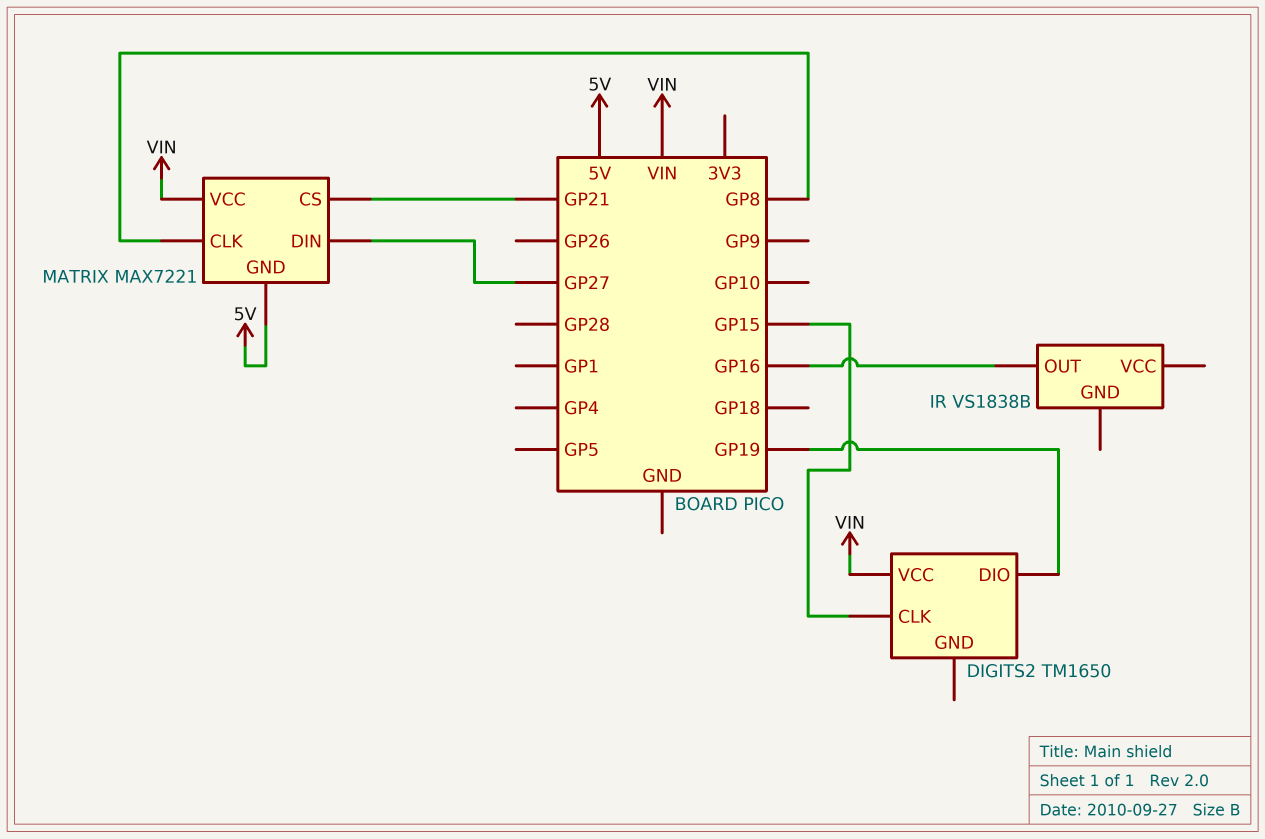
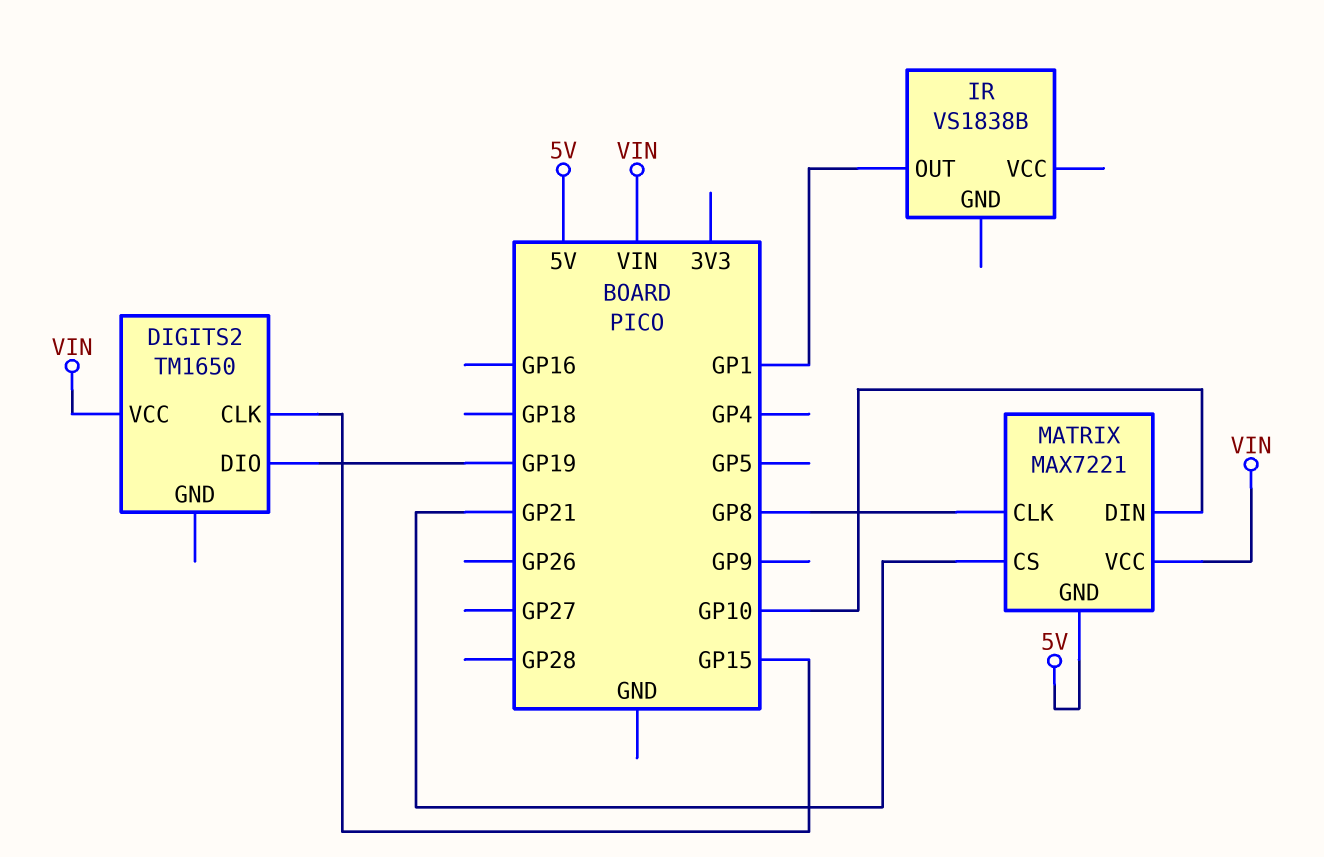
IR pin OUT: GP16 -> GP1
MATRIX pin DIN: GP27 -> GP10

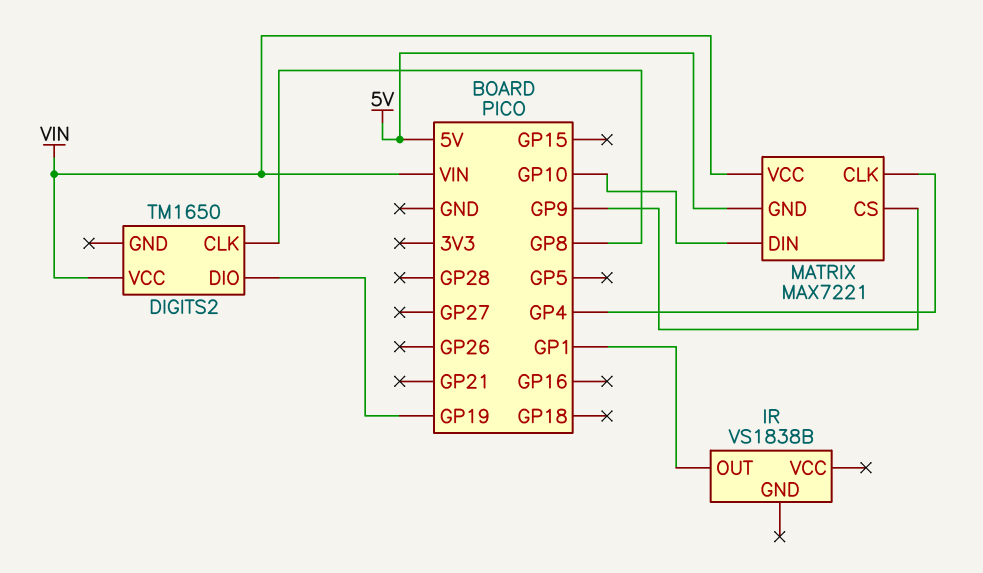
DIGITS2 pin CLK: GP15 -> GP8
MATRIX pin CLK: GP8 -> GP4
MATRIX pin CS: GP21 -> GP9

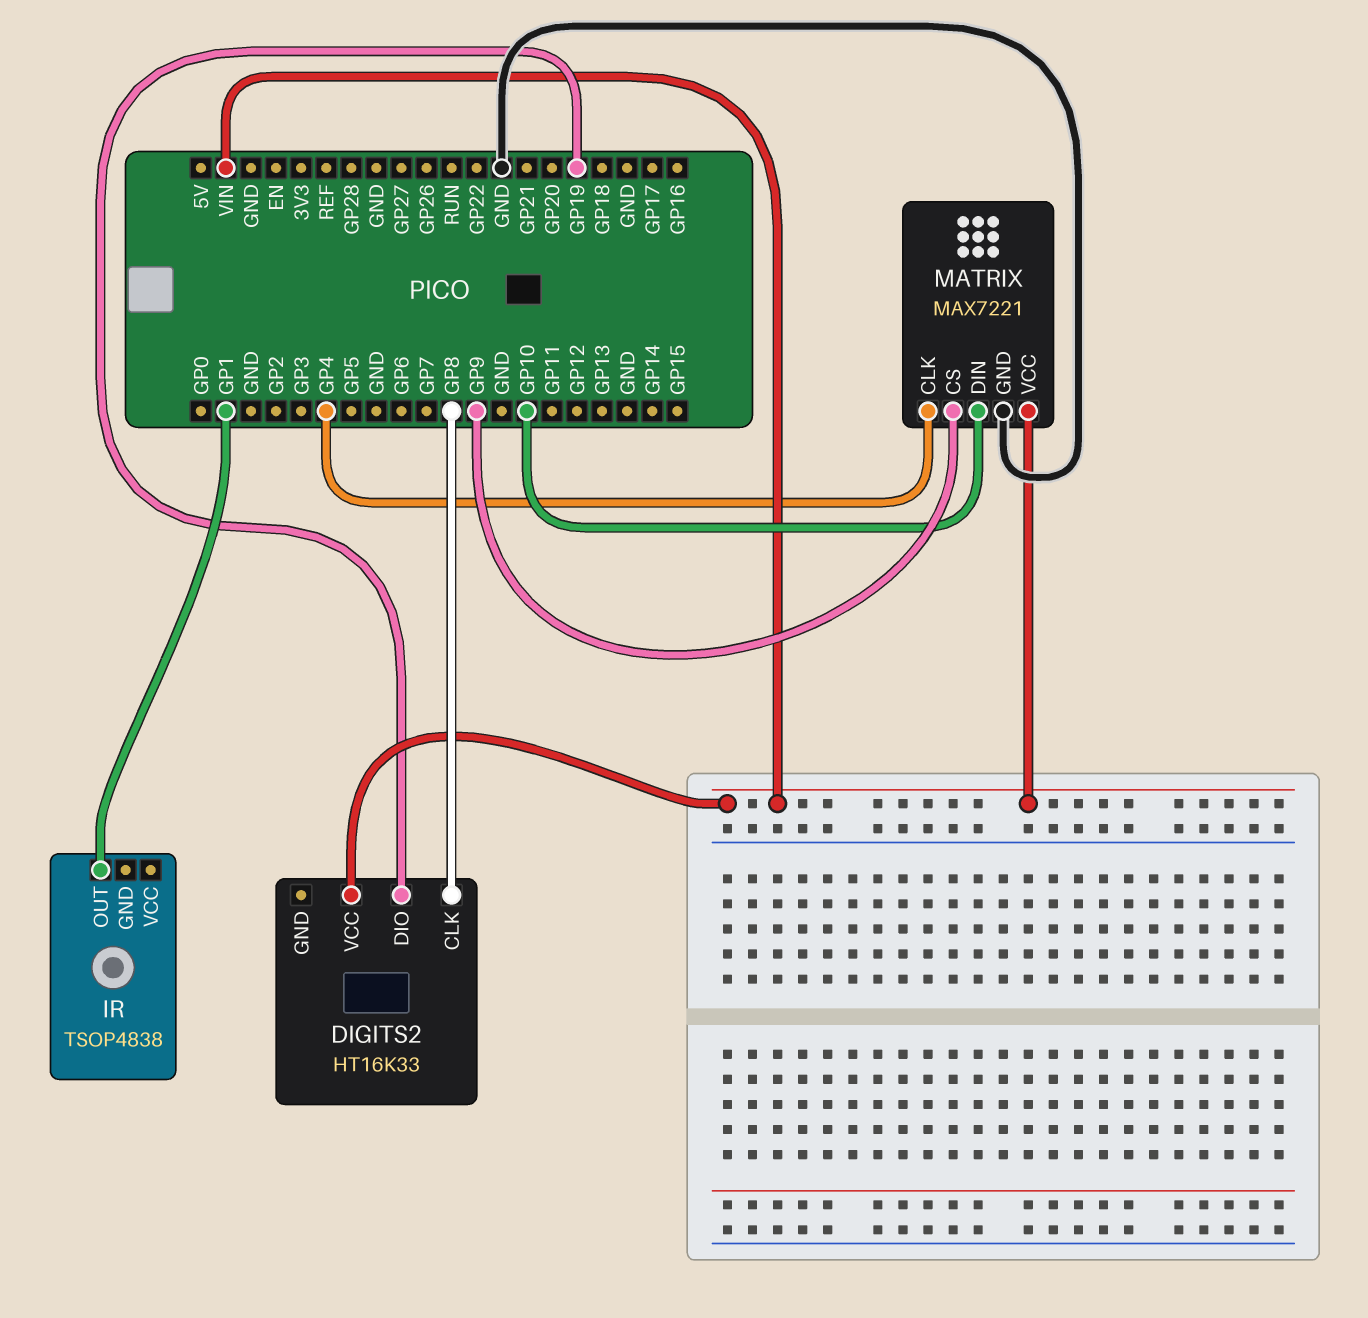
DIGITS2: TM1650 -> HT16K33
IR: VS1838B -> TSOP4838
MATRIX pin GND: 5V -> GND

